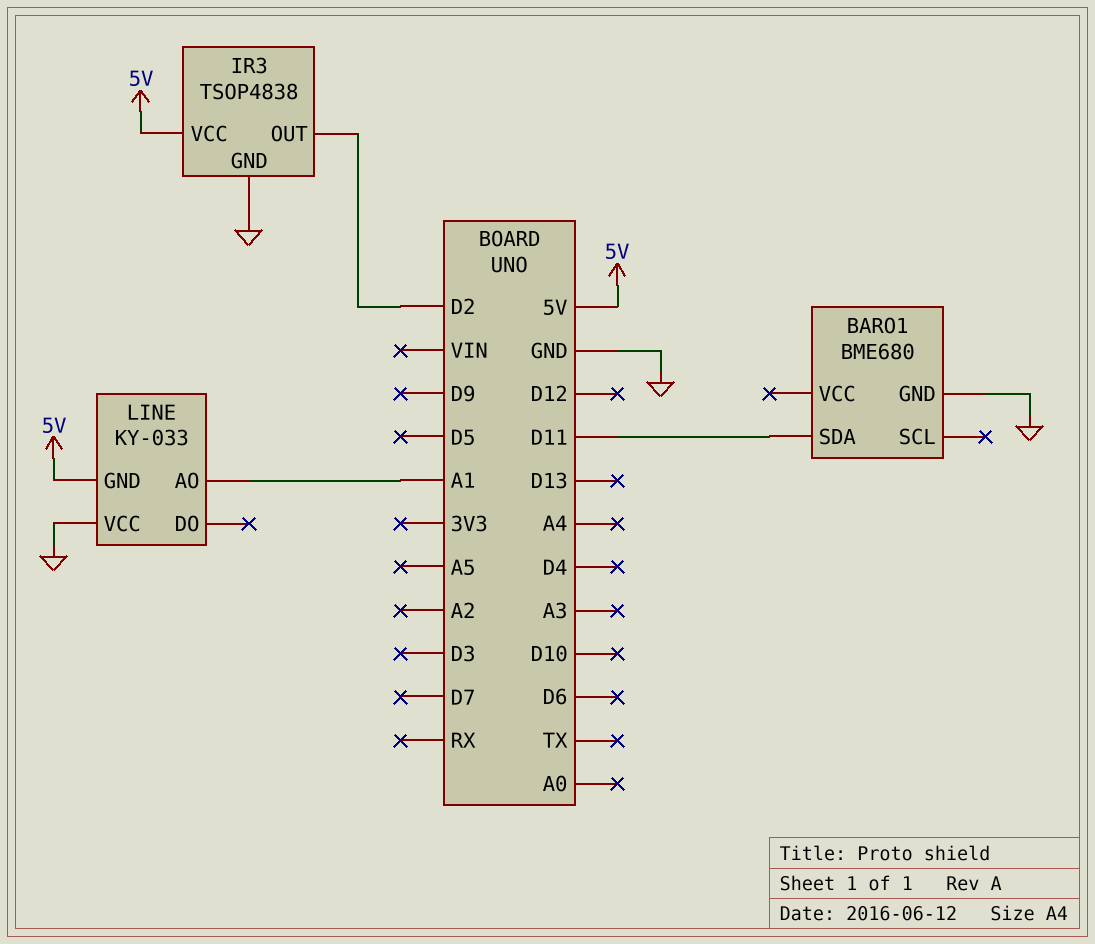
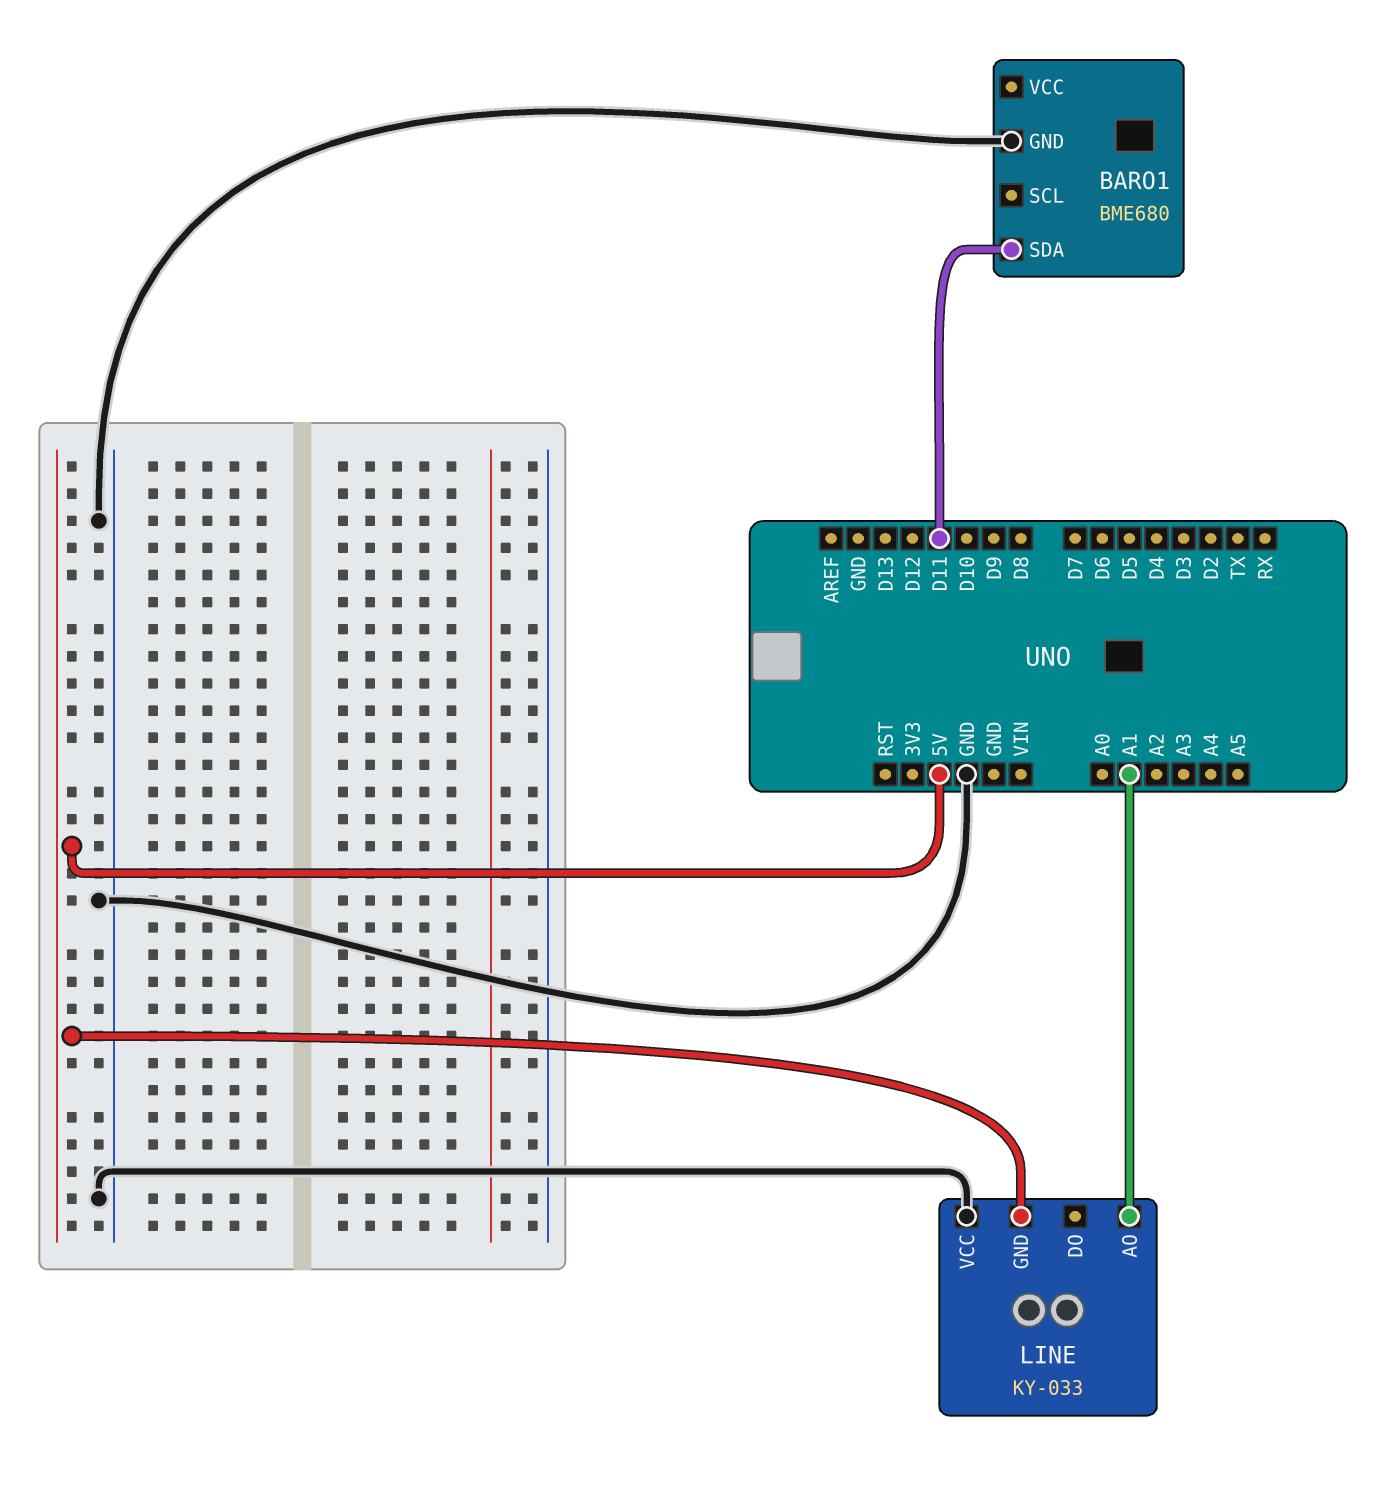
IR3: TSOP4838 -> none
IR3 pin GND: GND -> none
IR3 pin OUT: D2 -> none
IR3 pin VCC: 5V -> none

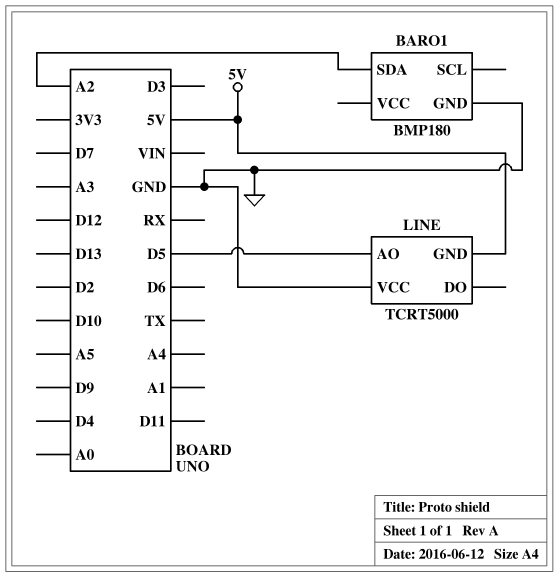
BARO1: BME680 -> BMP180
BARO1 pin SDA: D11 -> A2
LINE: KY-033 -> TCRT5000
LINE pin AO: A1 -> D5

